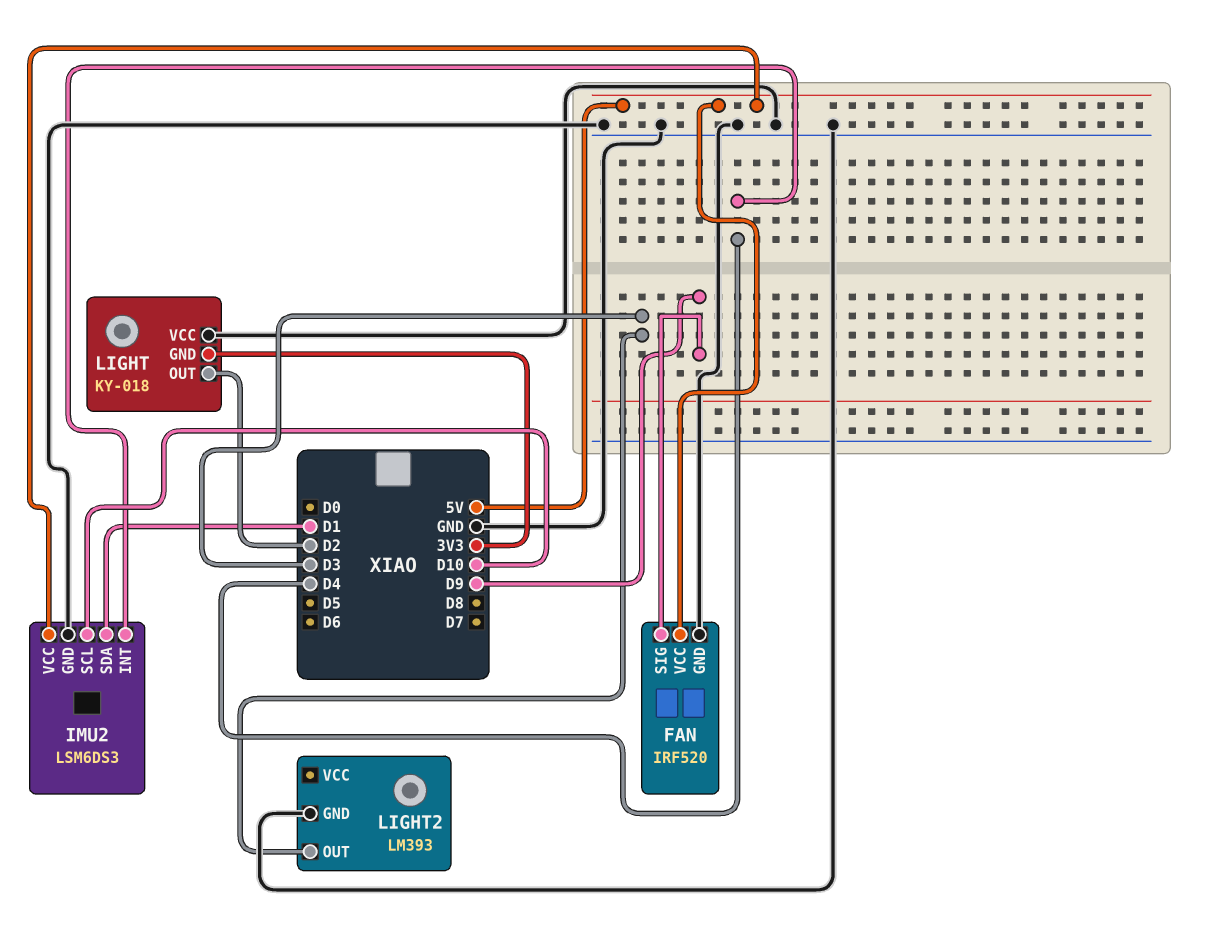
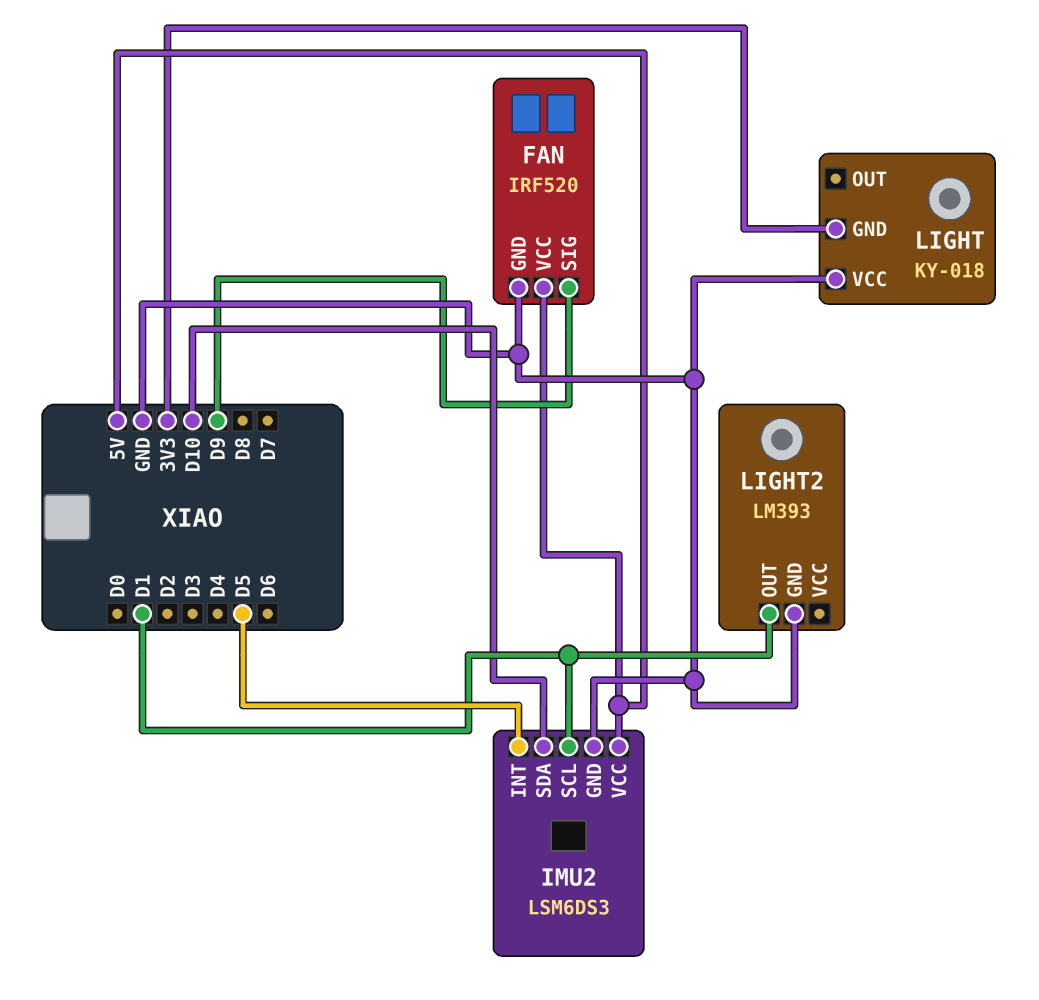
IMU2 pin INT: D4 -> D5
IMU2 pin SCL: D10 -> D1
IMU2 pin SDA: D1 -> D10
LIGHT pin OUT: D2 -> none
LIGHT2 pin OUT: D3 -> D1

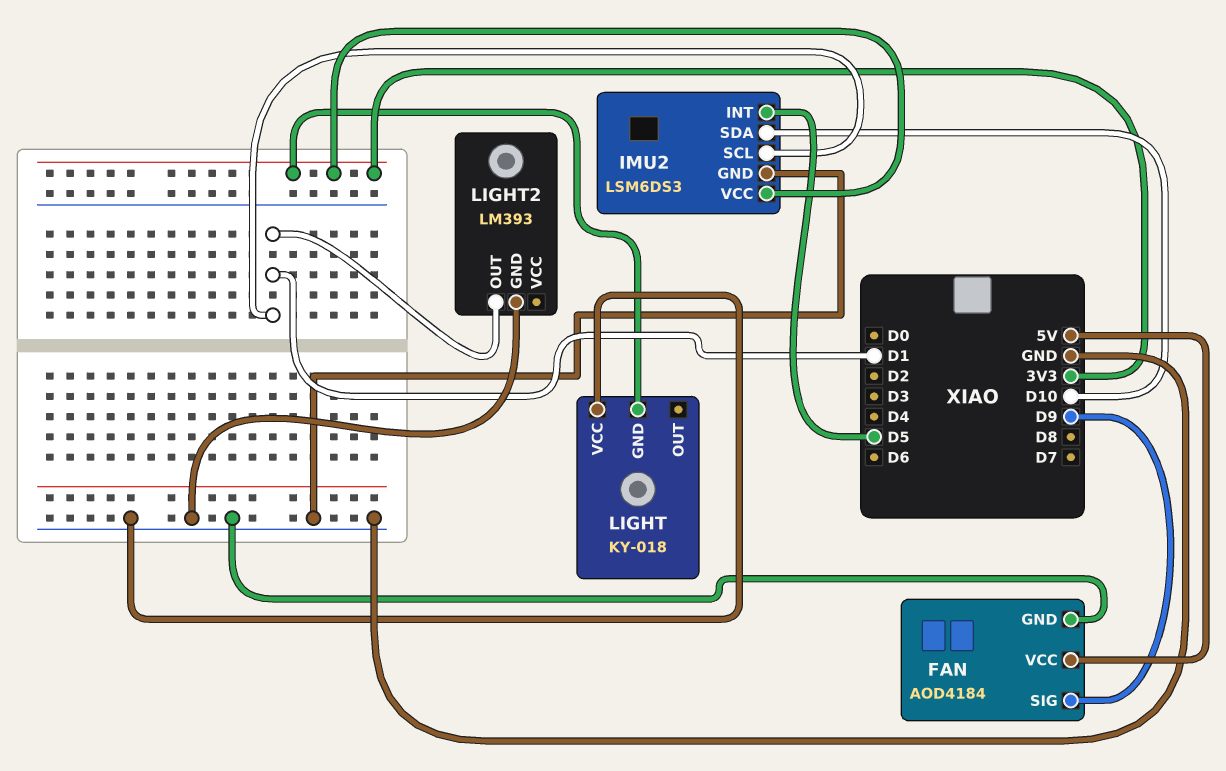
FAN: IRF520 -> AOD4184
IMU2 pin VCC: 5V -> 3V3

